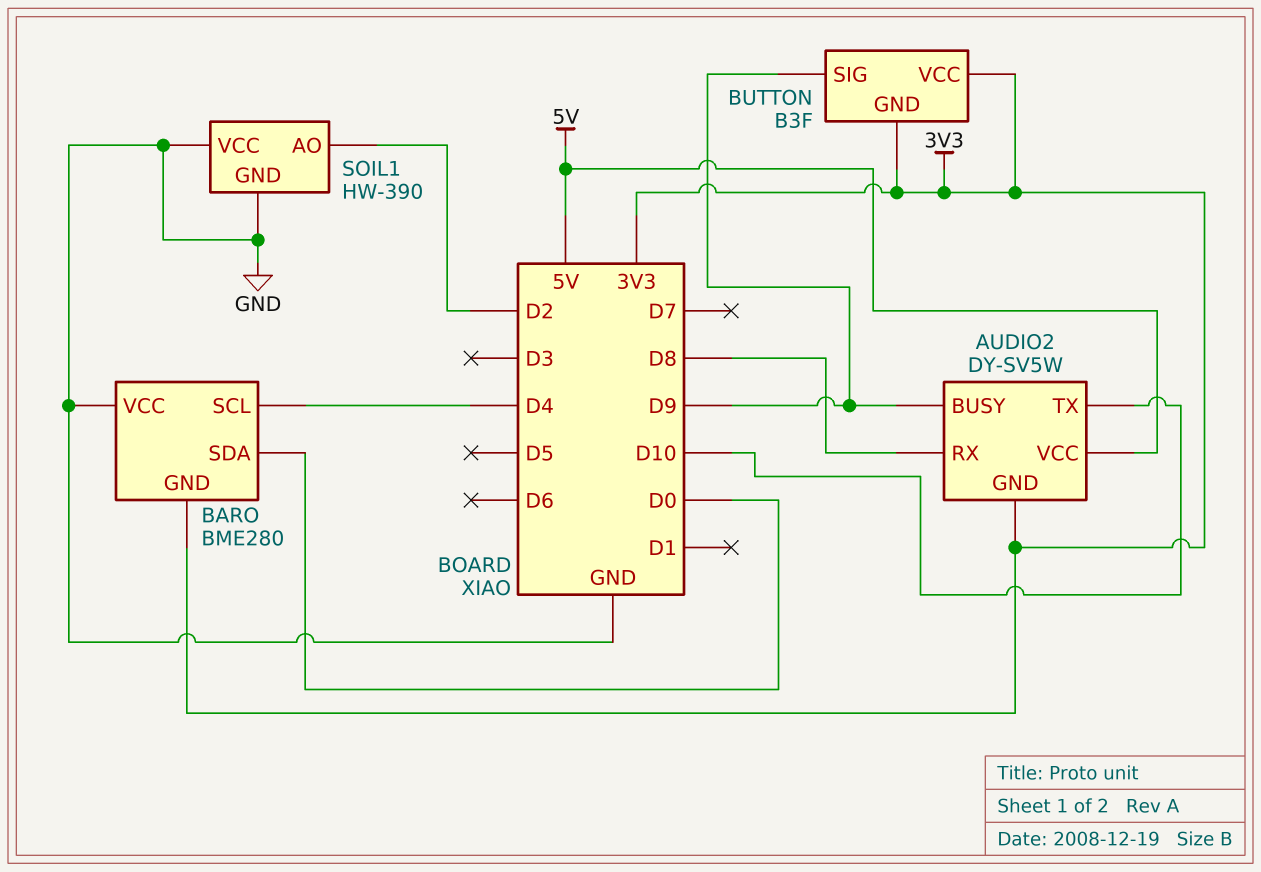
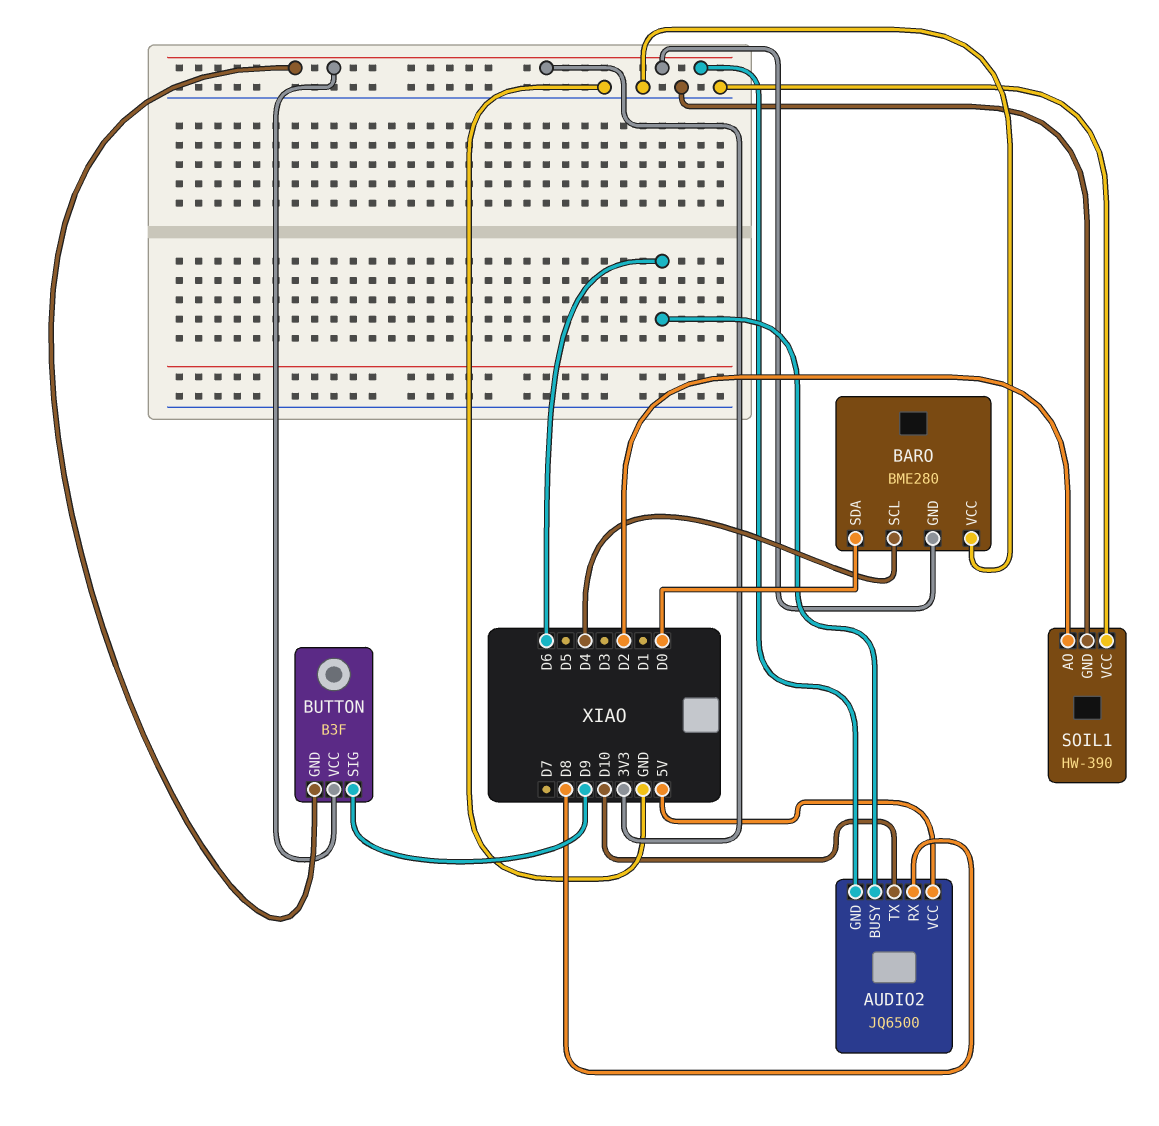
AUDIO2: DY-SV5W -> JQ6500
AUDIO2 pin BUSY: D9 -> D6

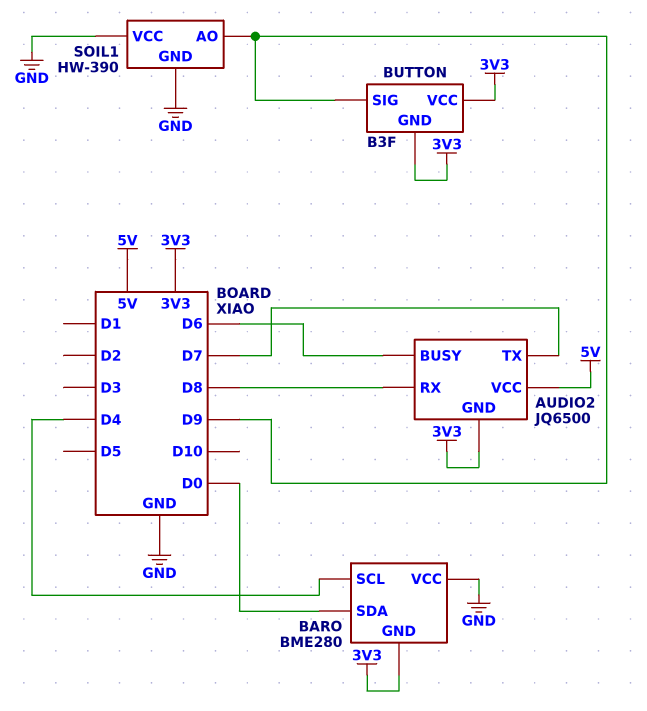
AUDIO2 pin TX: D10 -> D7
SOIL1 pin AO: D2 -> D9

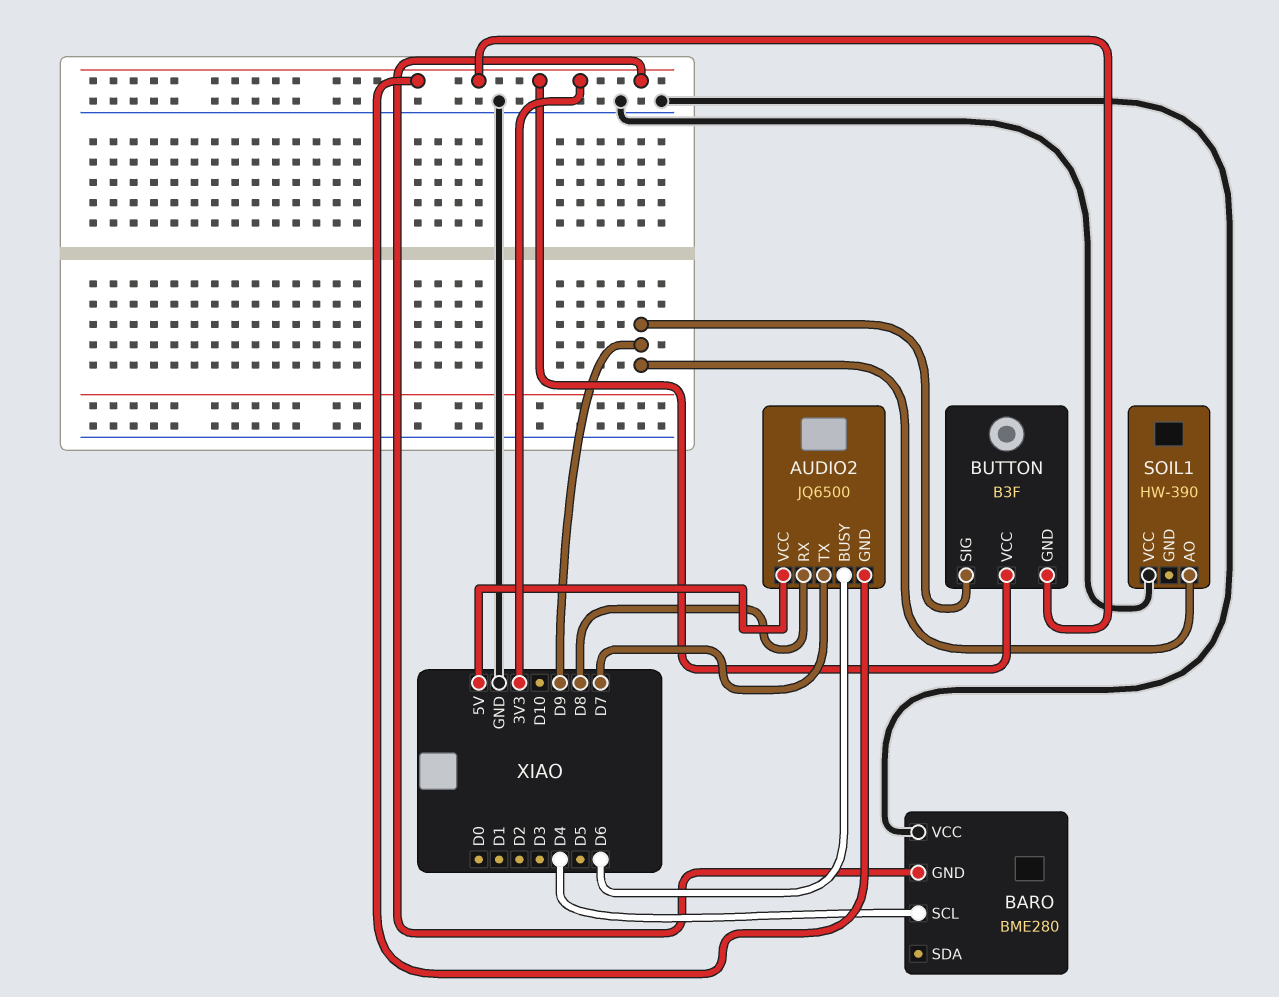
BARO pin SDA: D0 -> none
SOIL1 pin GND: GND -> none

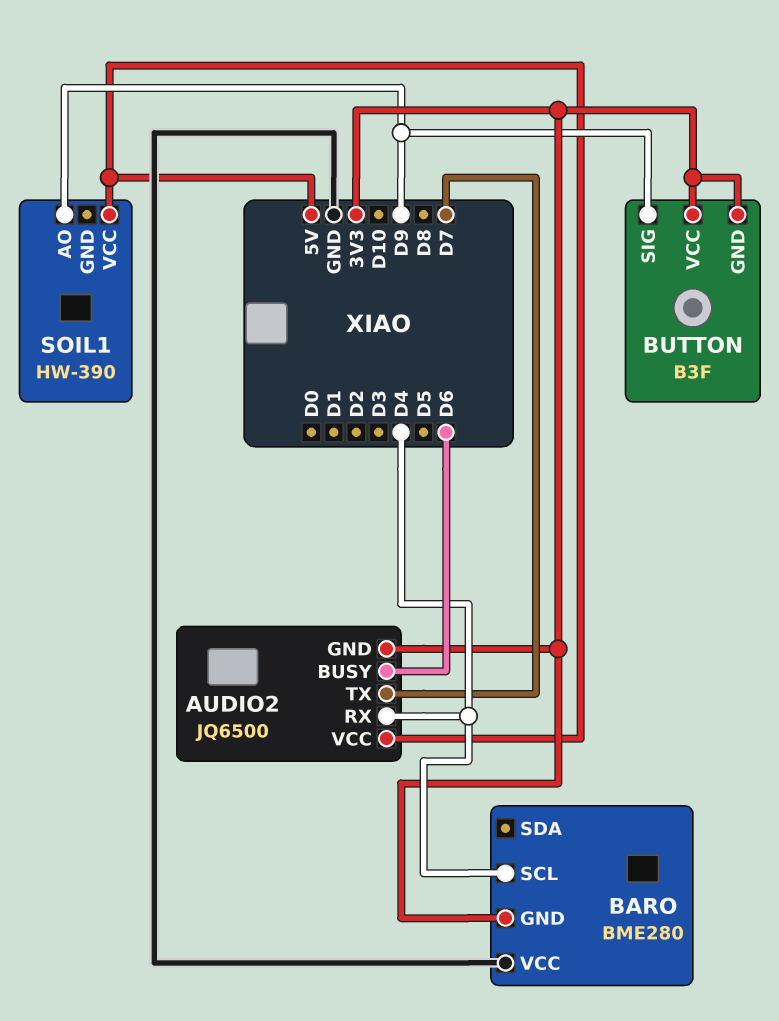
AUDIO2 pin RX: D8 -> D4
SOIL1 pin VCC: GND -> 5V

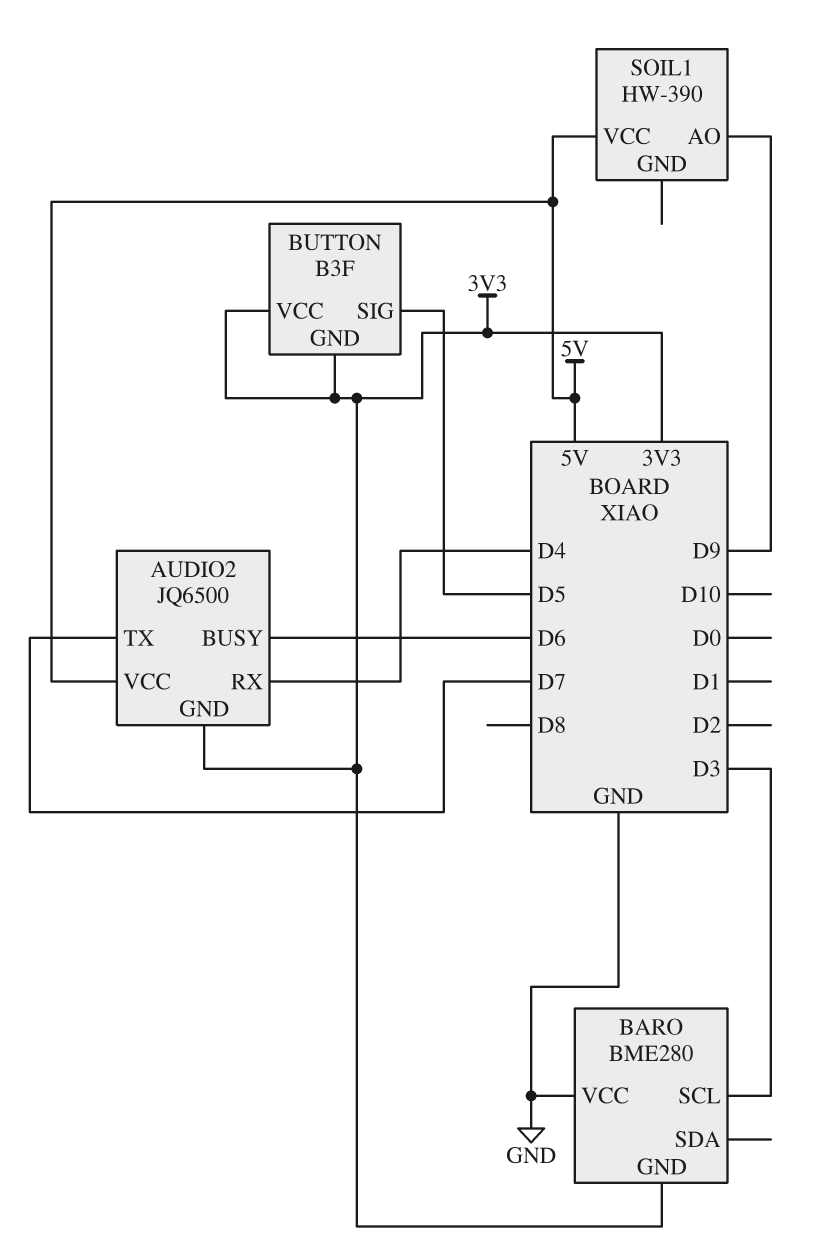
BARO pin SCL: D4 -> D3
BUTTON pin SIG: D9 -> D5

